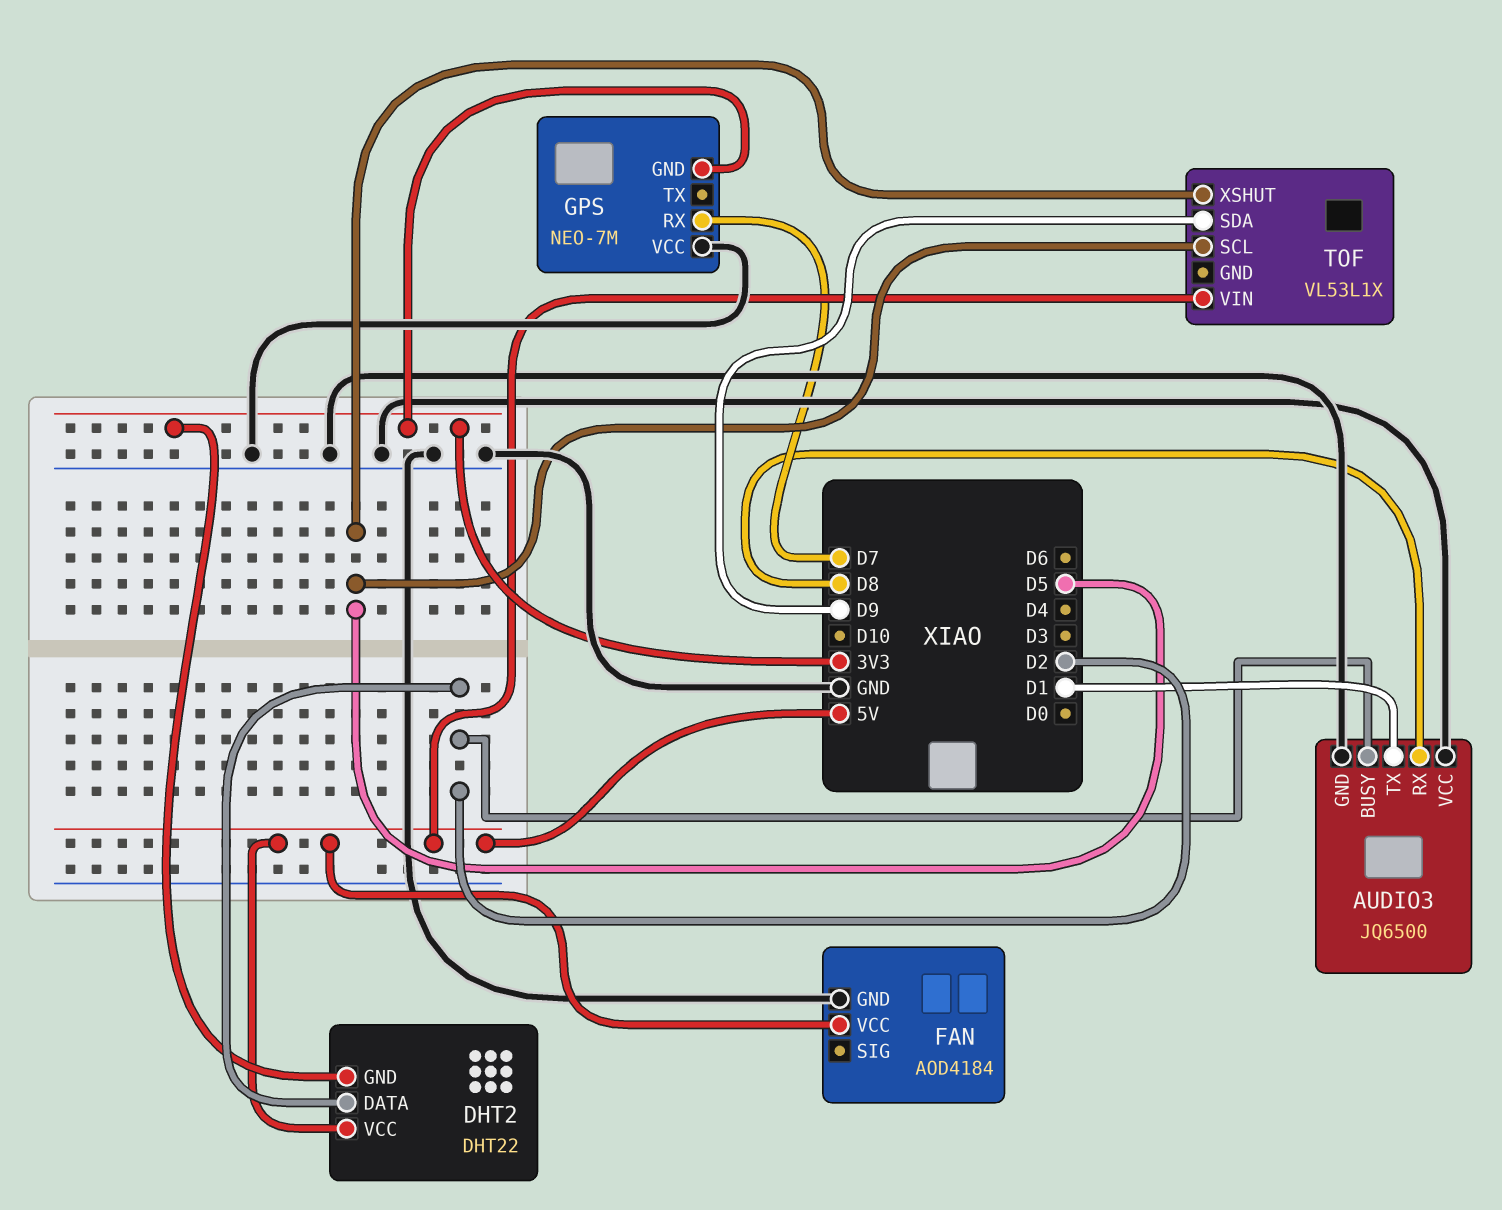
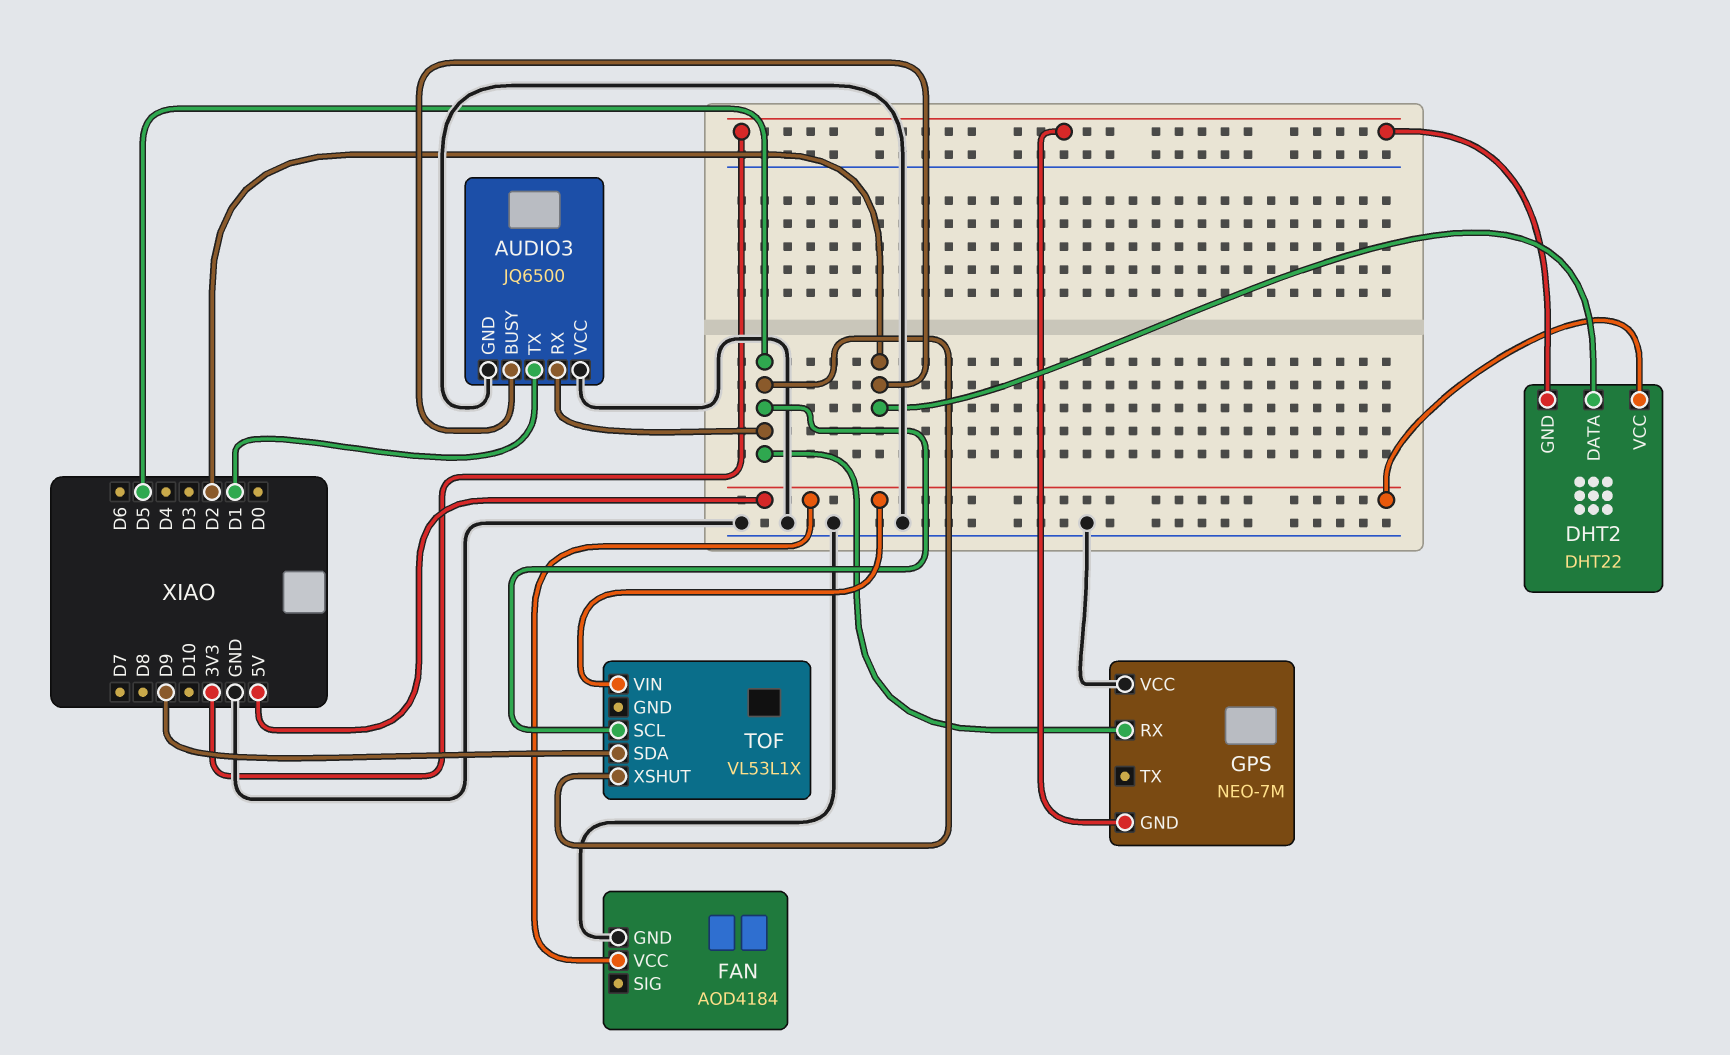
AUDIO3 pin RX: D8 -> D5
GPS pin RX: D7 -> D5

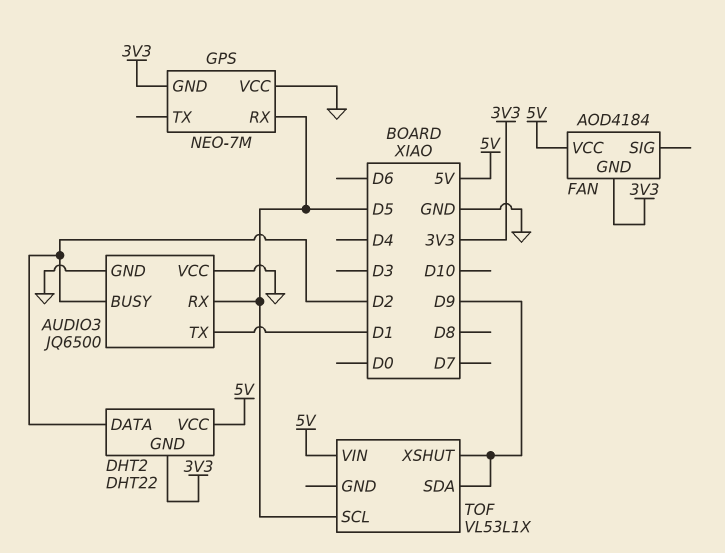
FAN pin GND: GND -> 3V3
TOF pin XSHUT: D5 -> D9

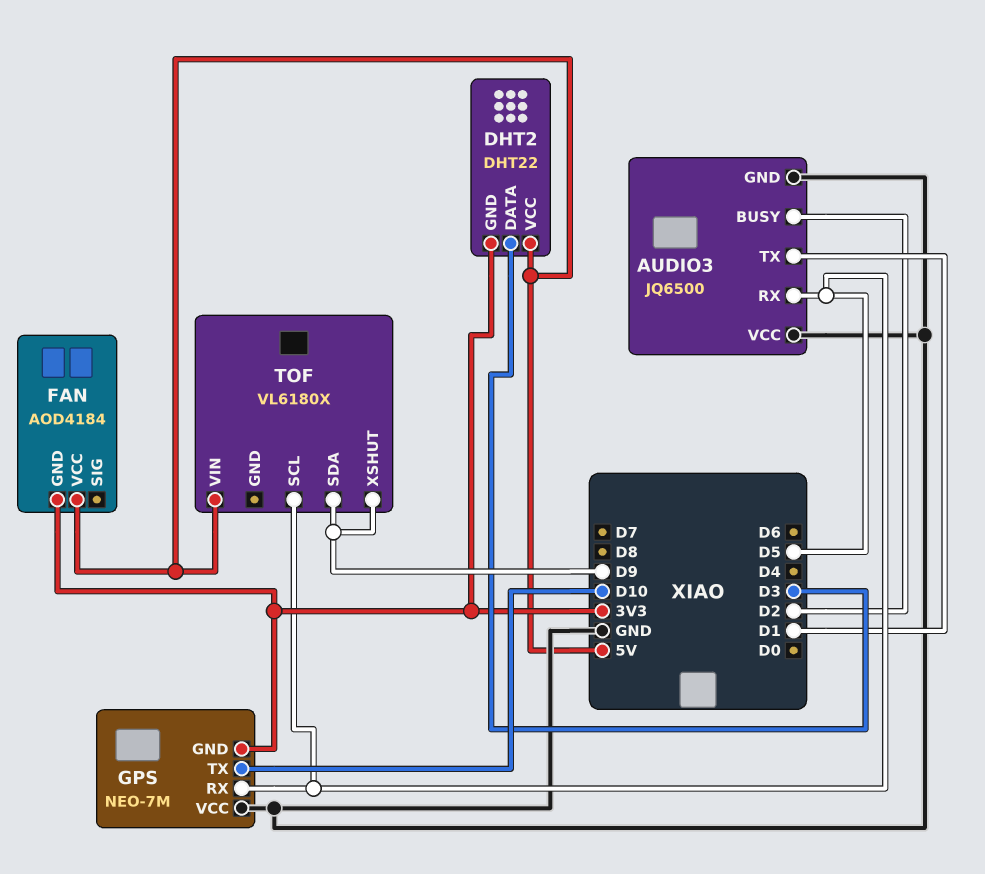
DHT2 pin DATA: D2 -> D3
GPS pin TX: none -> D10
TOF: VL53L1X -> VL6180X

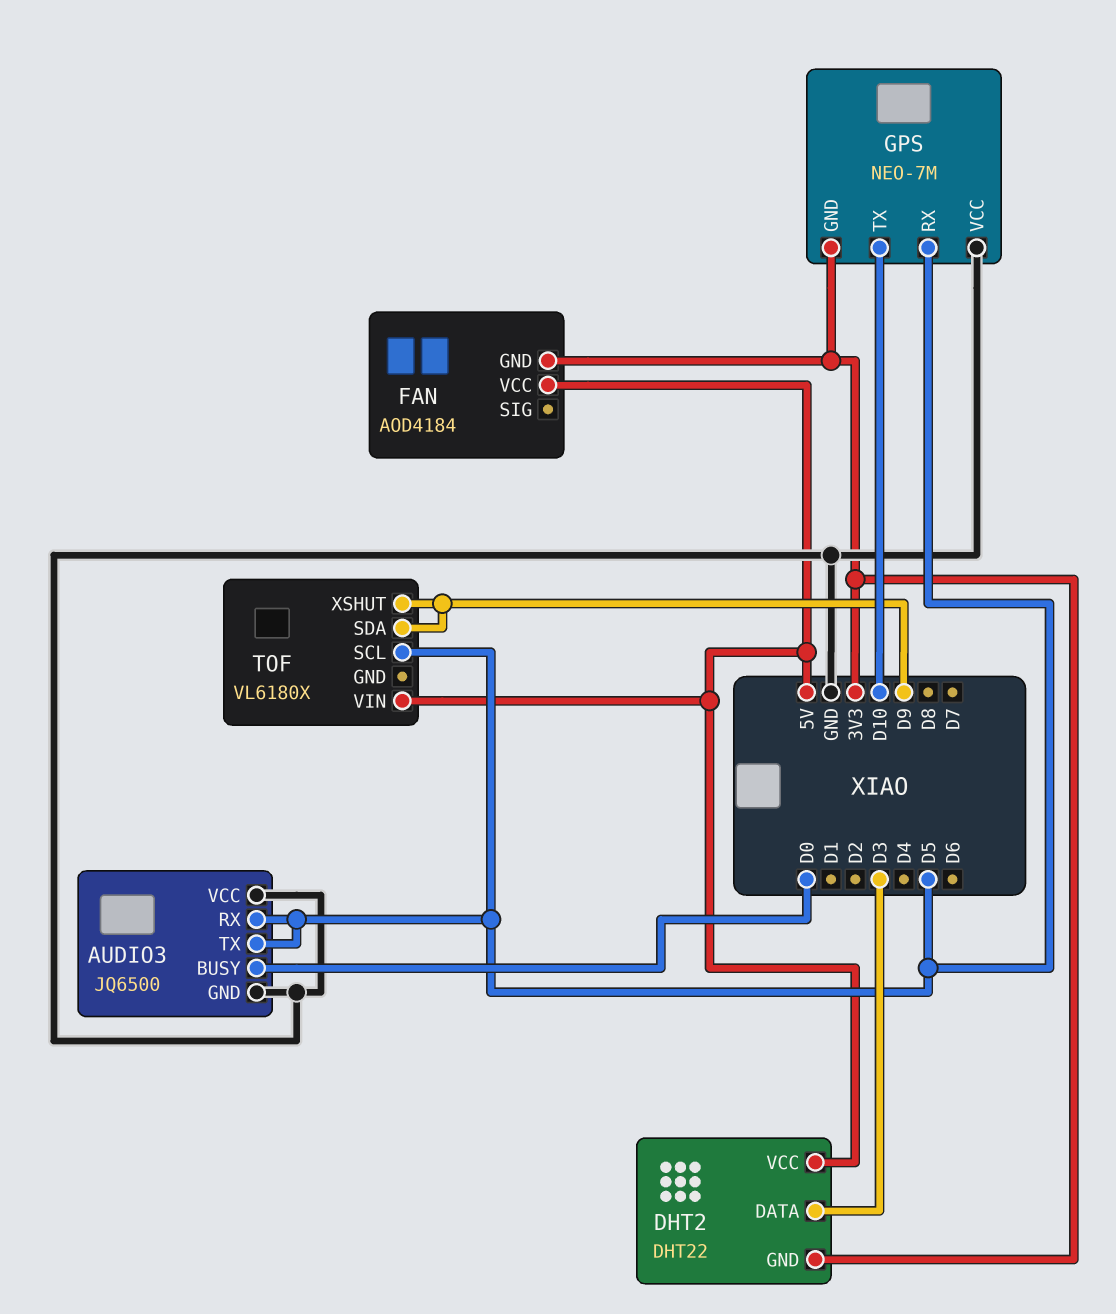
AUDIO3 pin BUSY: D2 -> D0
AUDIO3 pin TX: D1 -> D5

